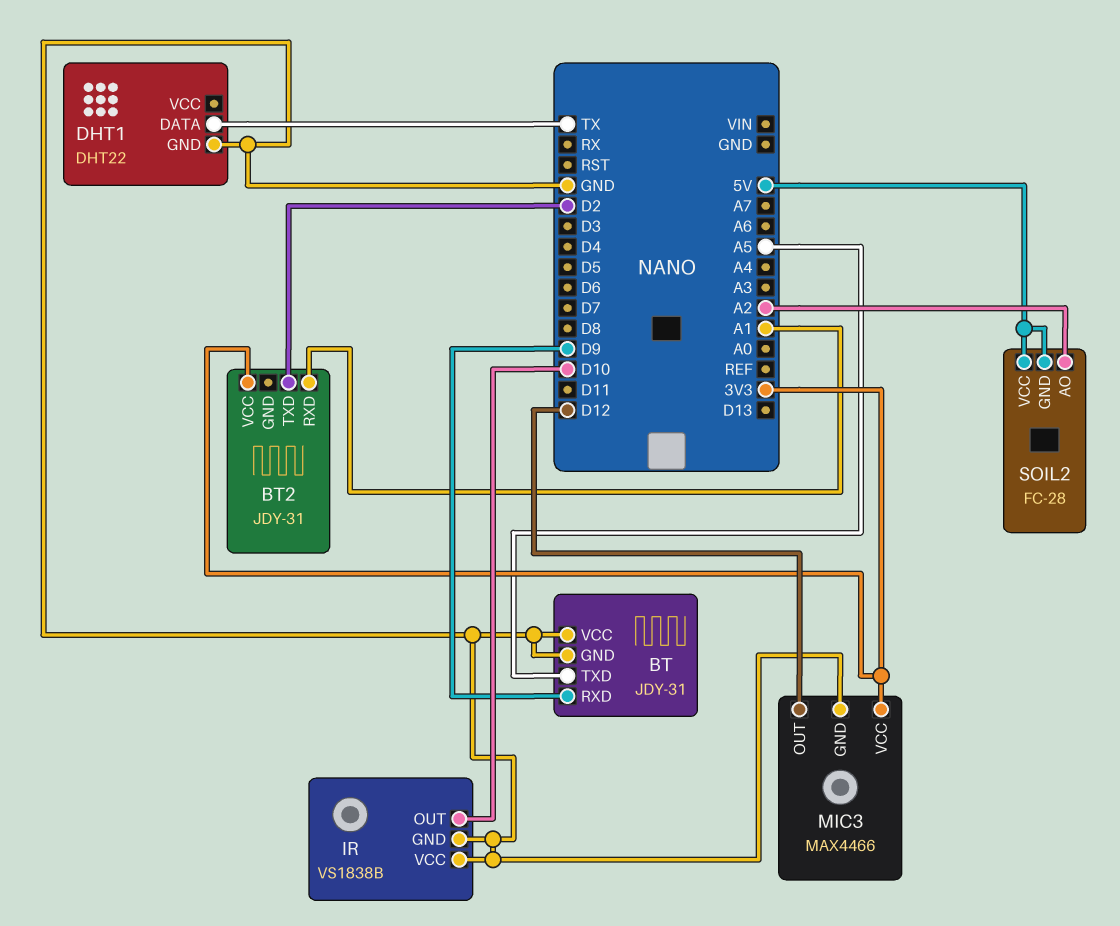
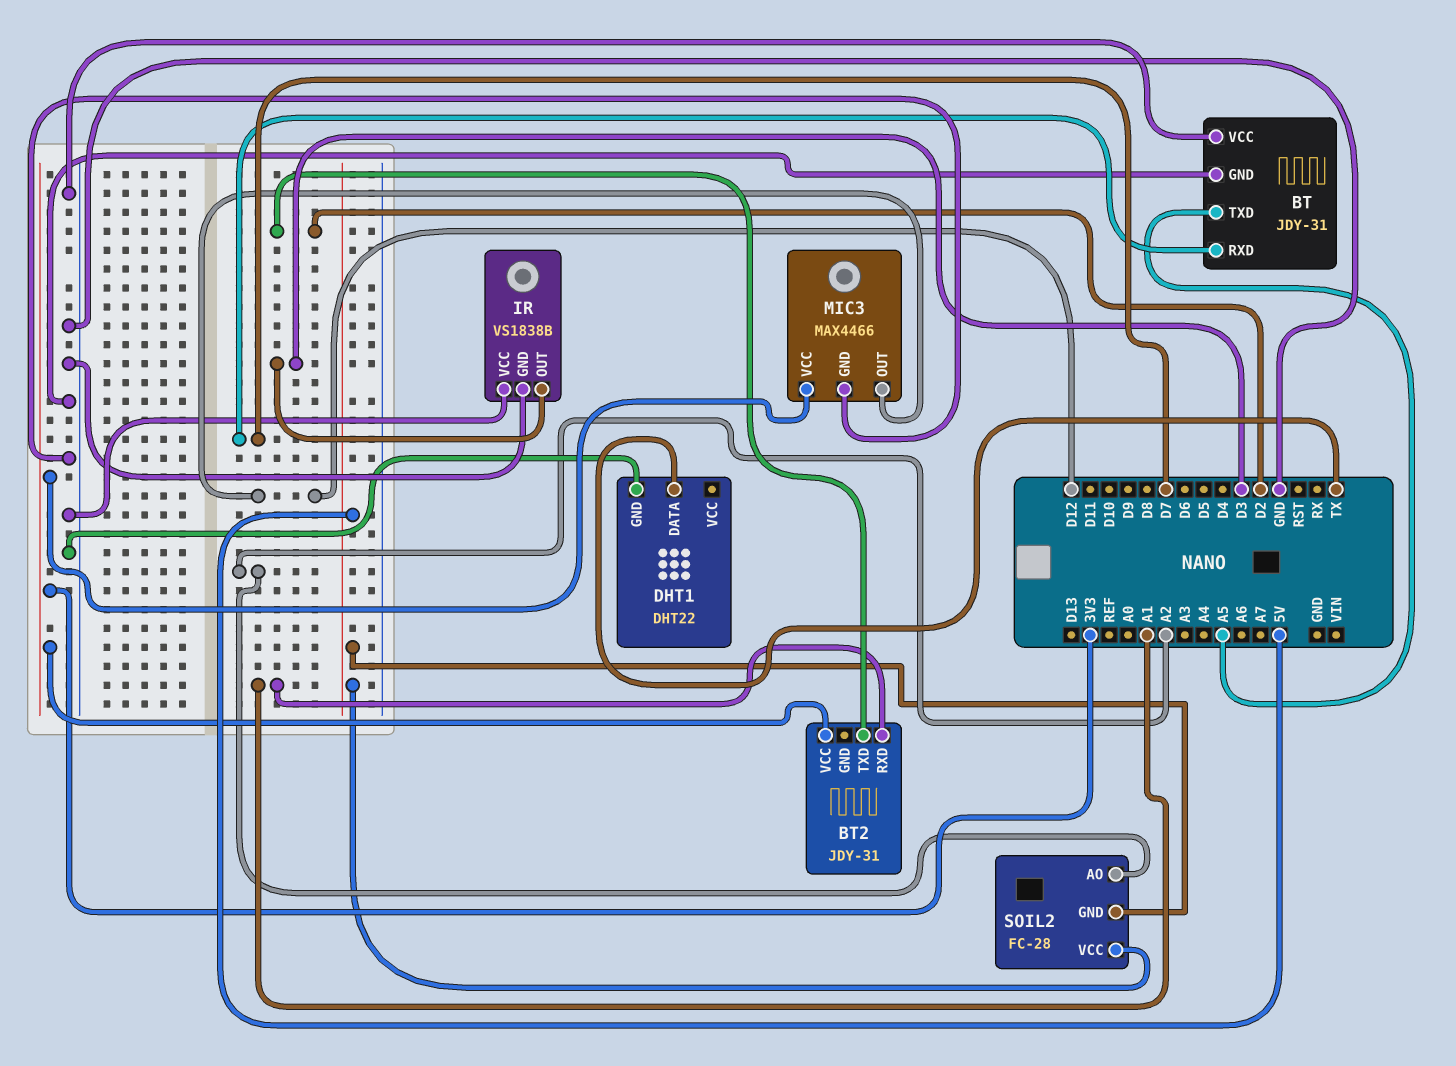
BT pin RXD: D9 -> D7
IR pin OUT: D10 -> D3

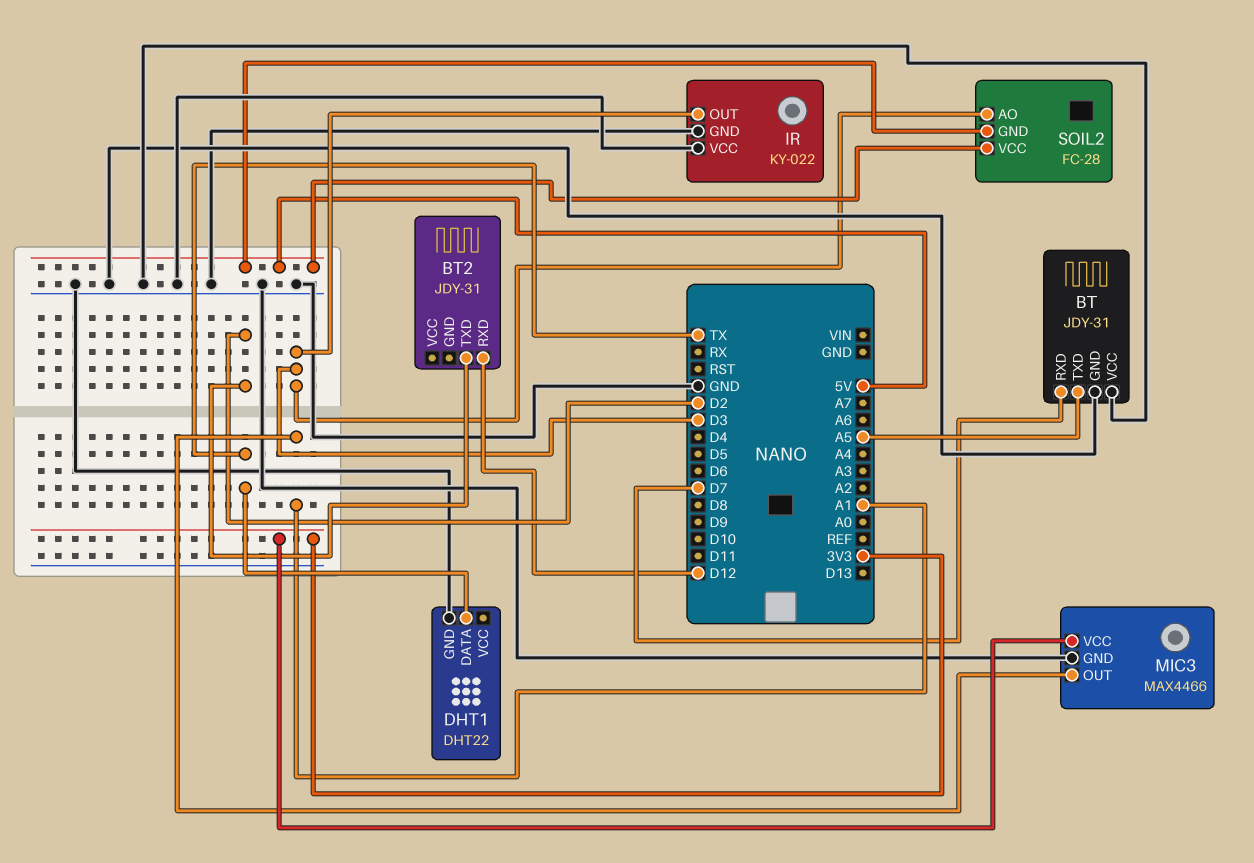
BT2 pin RXD: A1 -> D12
BT2 pin VCC: 3V3 -> none
IR: VS1838B -> KY-022
MIC3 pin OUT: D12 -> A1
SOIL2 pin AO: A2 -> D3

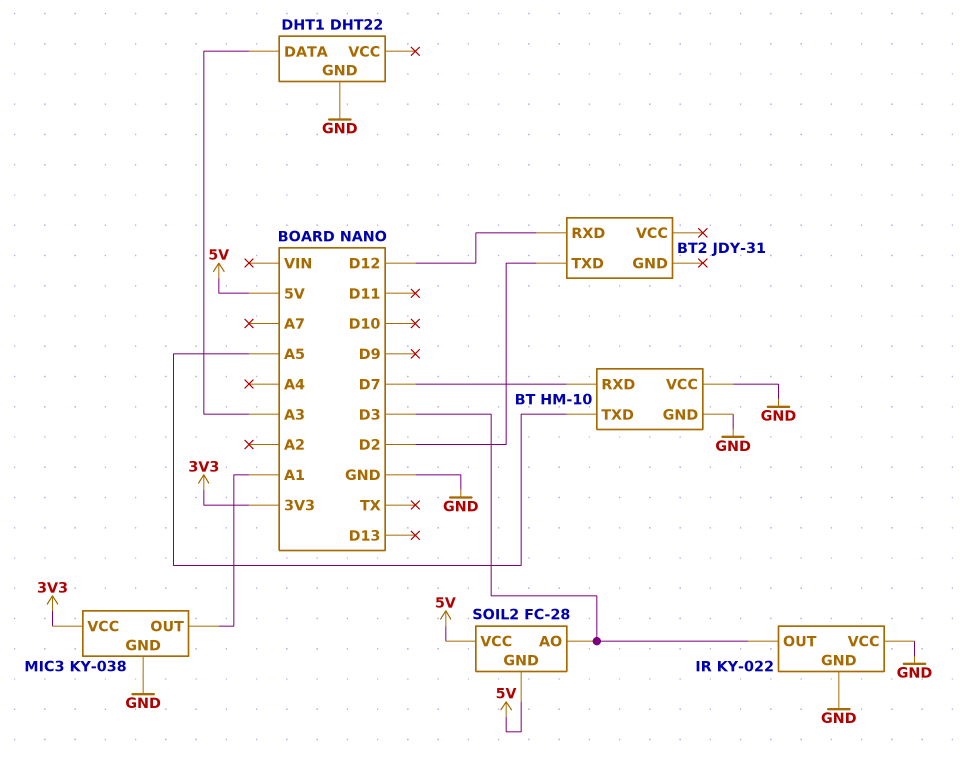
BT: JDY-31 -> HM-10
DHT1 pin DATA: TX -> A3
MIC3: MAX4466 -> KY-038

